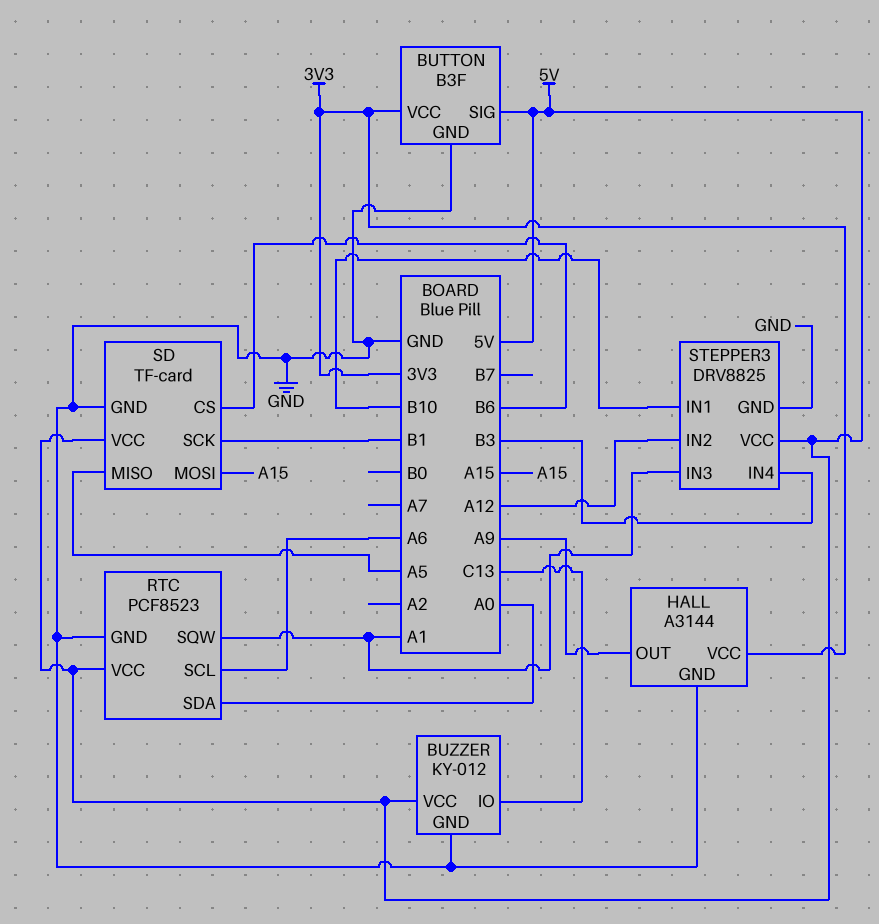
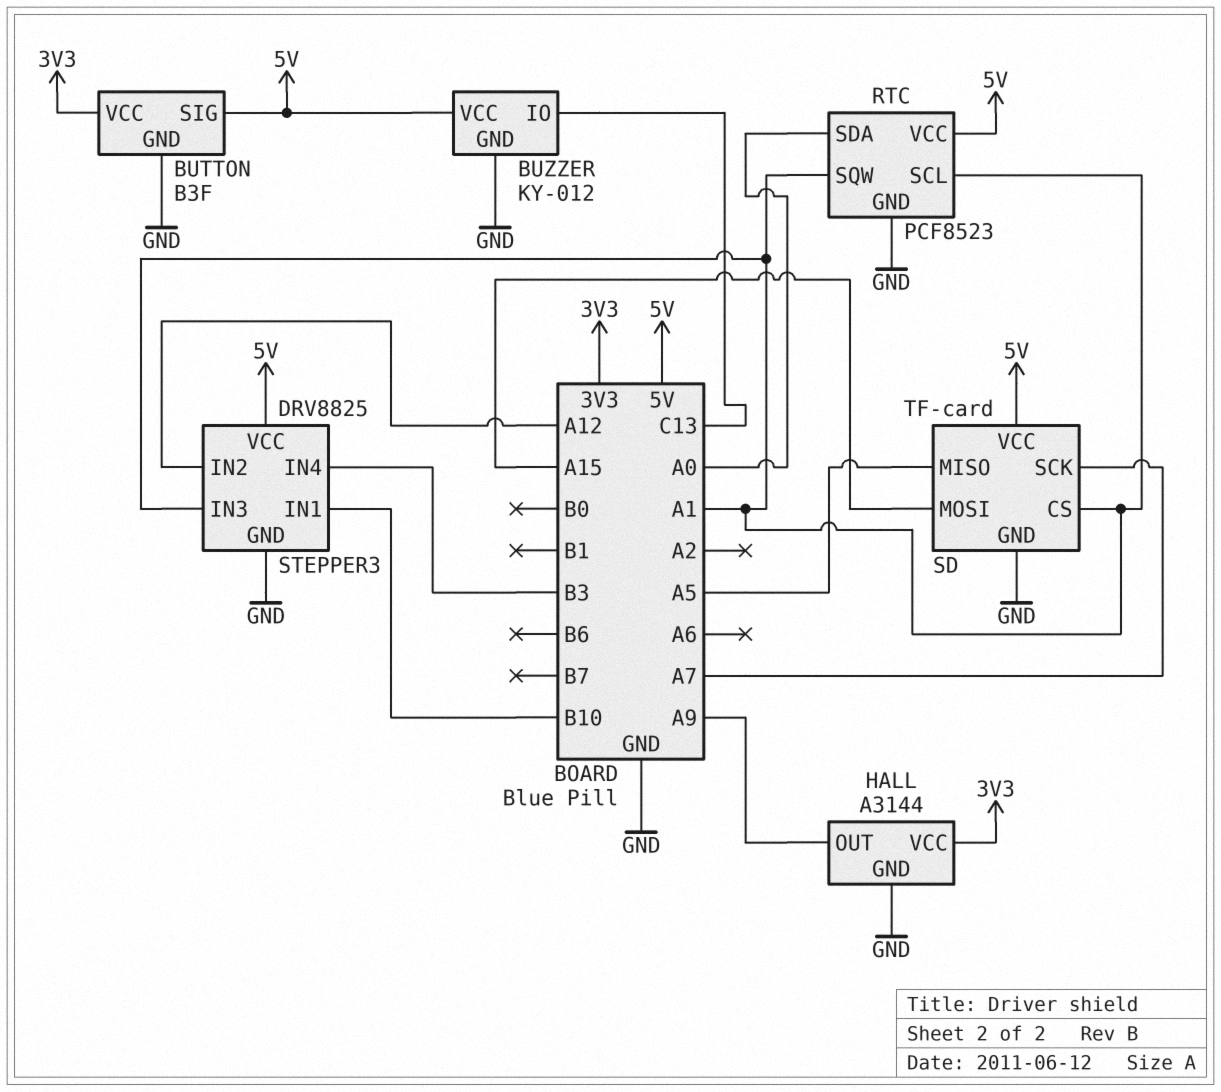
RTC pin SCL: A6 -> A1
SD pin CS: B6 -> A1
SD pin SCK: B1 -> A7

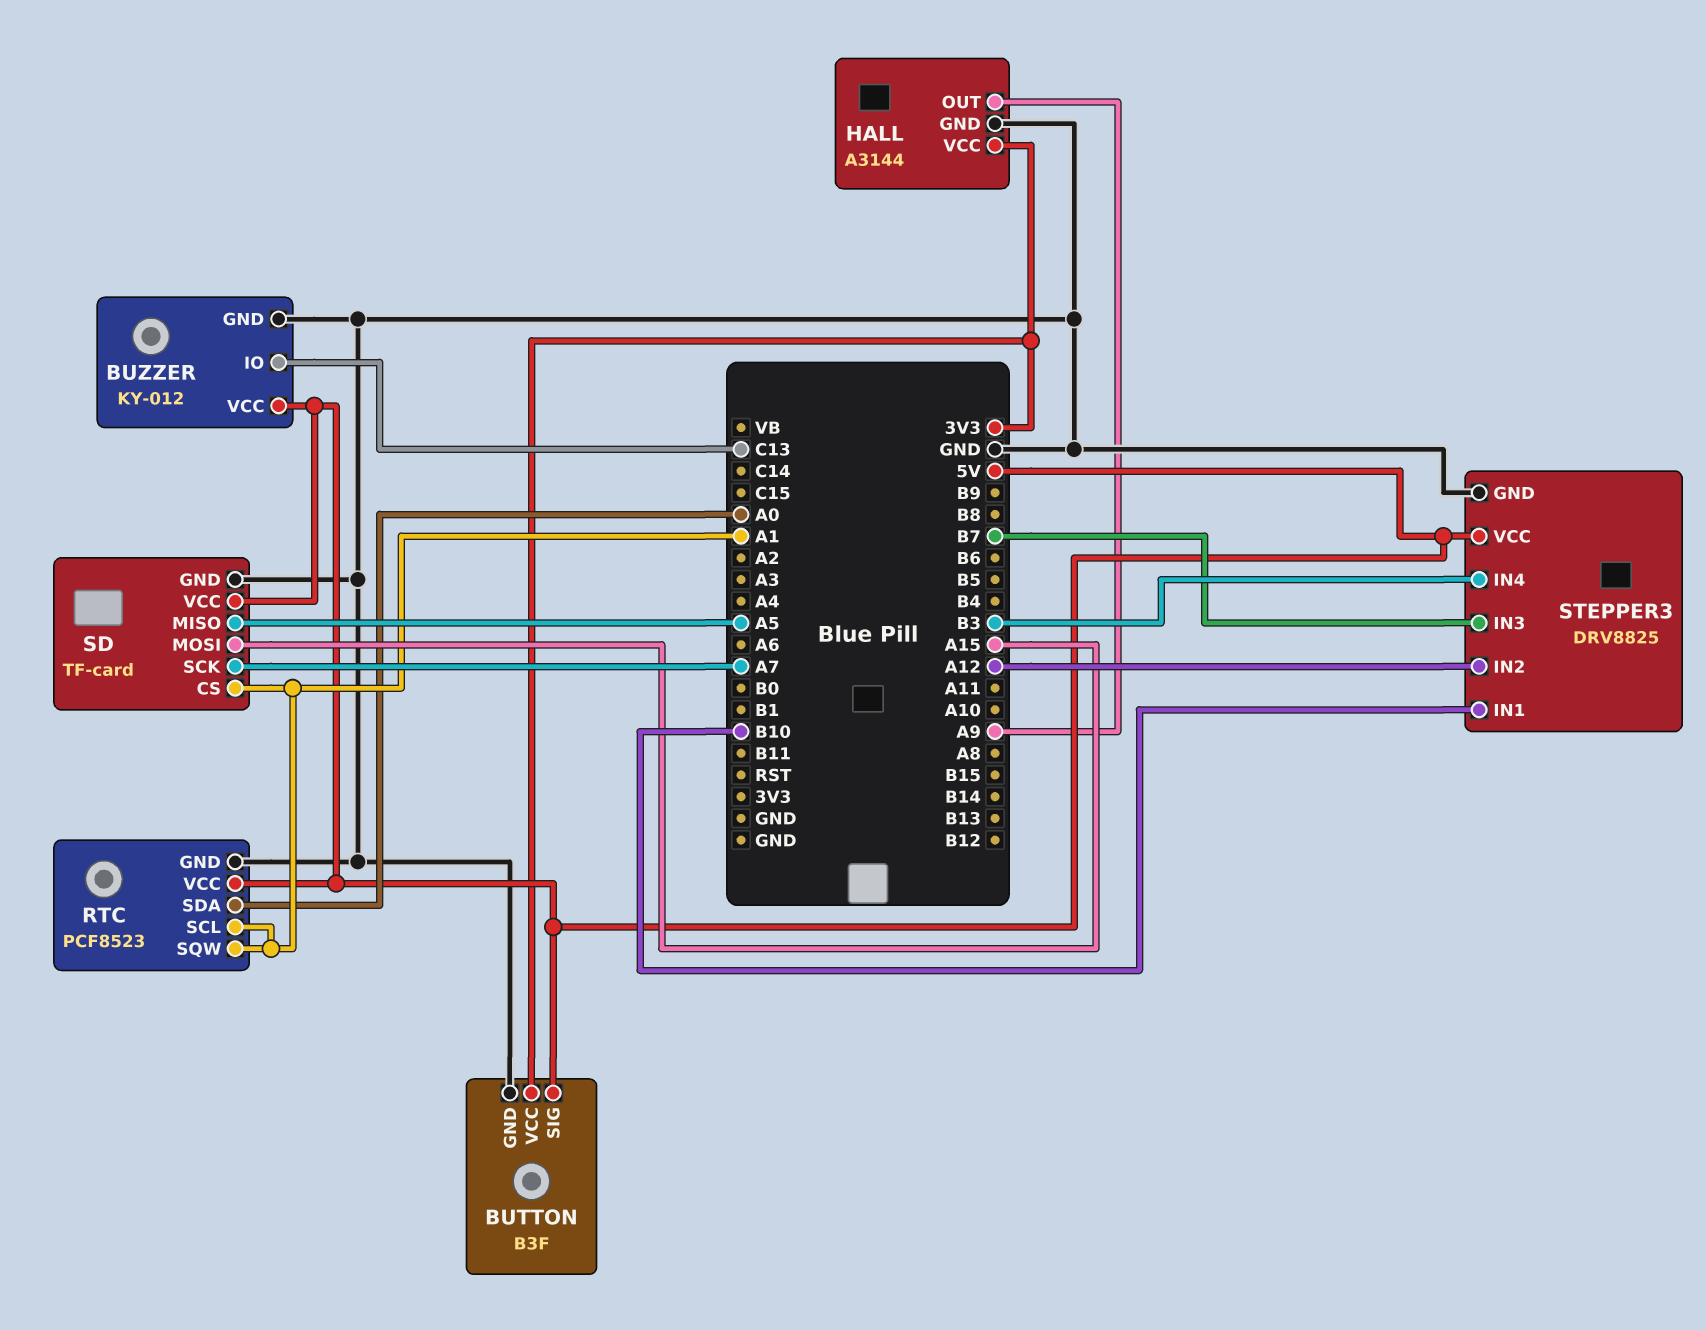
STEPPER3 pin IN3: A1 -> B7

